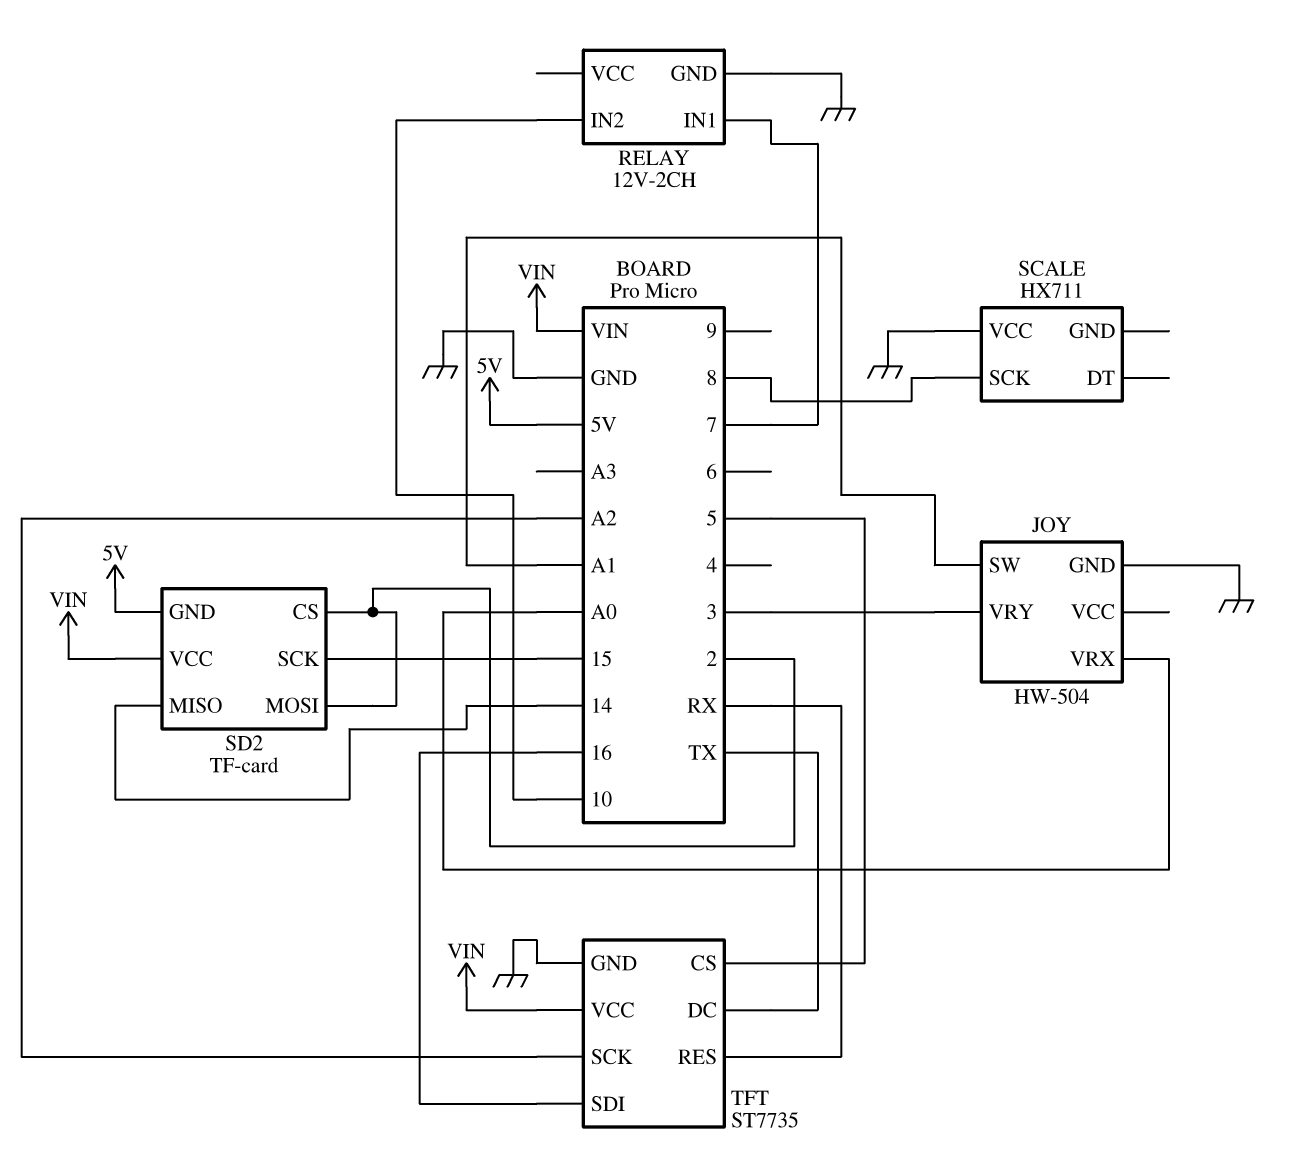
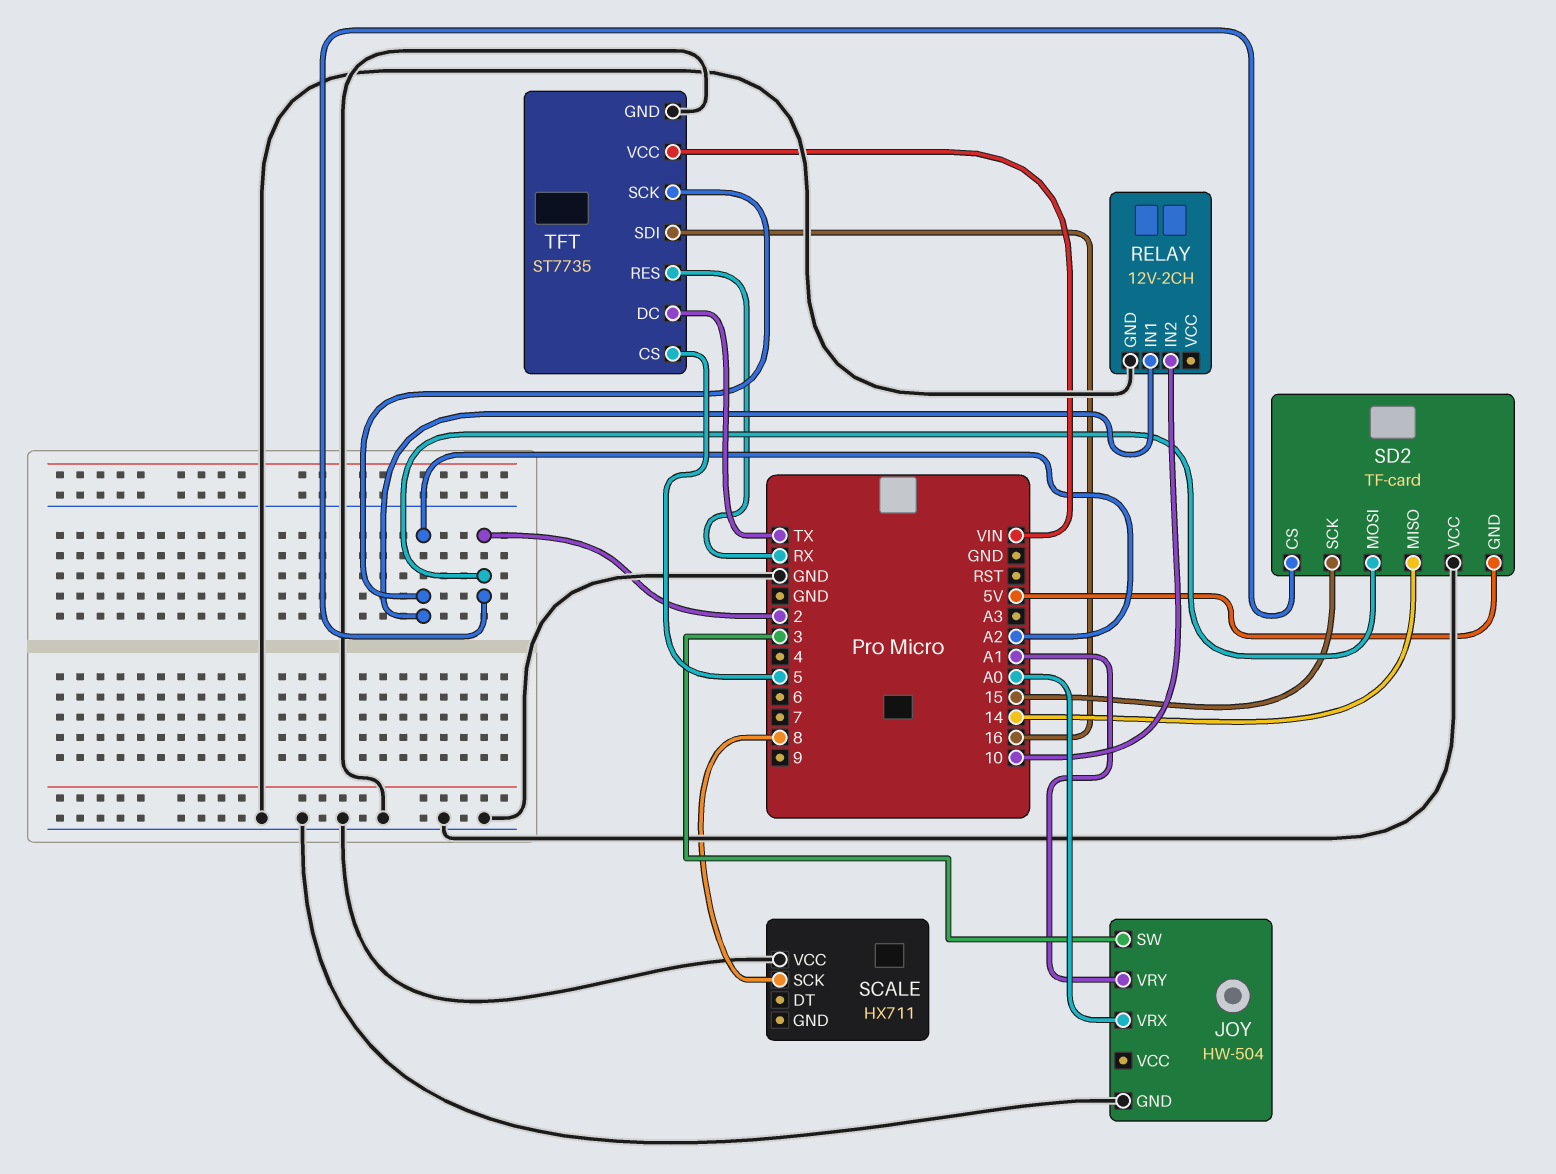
JOY pin SW: A1 -> 3
JOY pin VRY: 3 -> A1
RELAY pin IN1: 7 -> A2
SD2 pin VCC: VIN -> GND

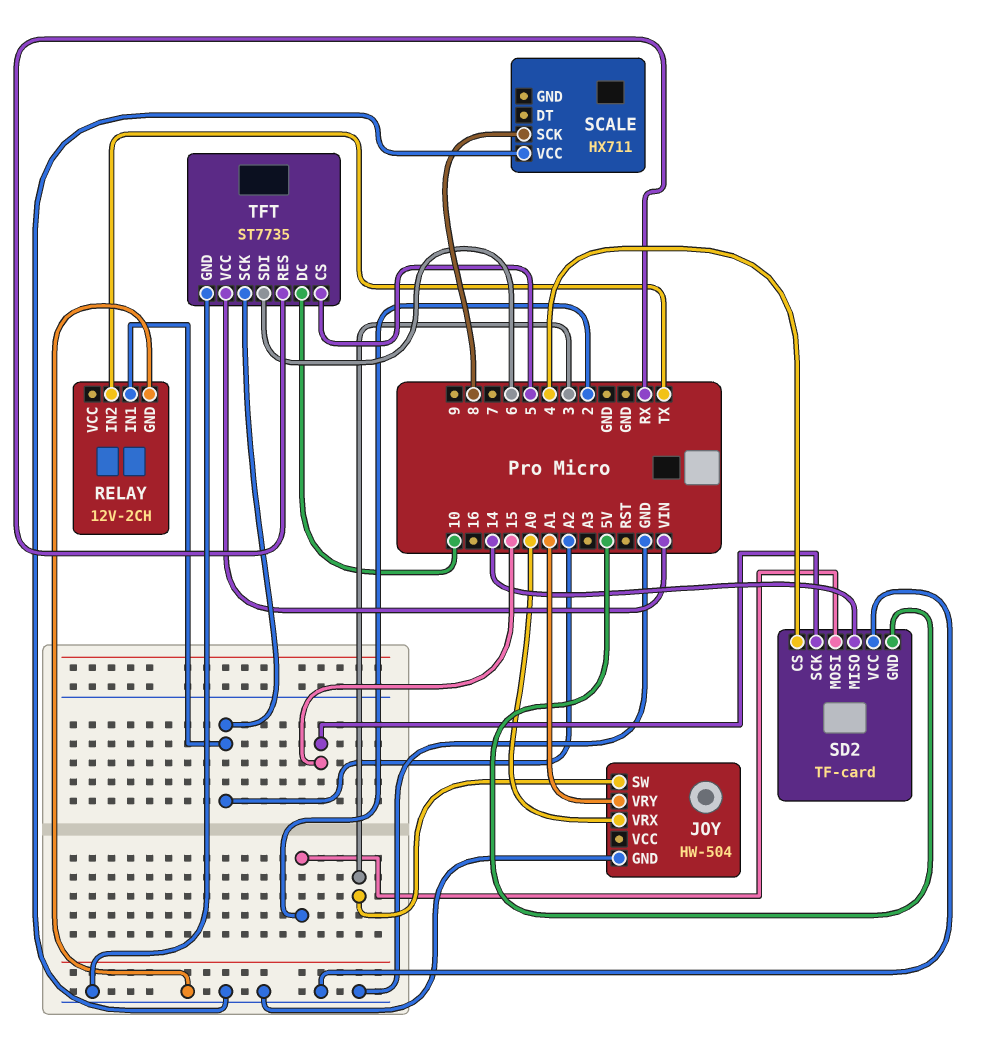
RELAY pin IN2: 10 -> TX
SD2 pin CS: 2 -> 4
TFT pin DC: TX -> 10
TFT pin SDI: 16 -> 6

